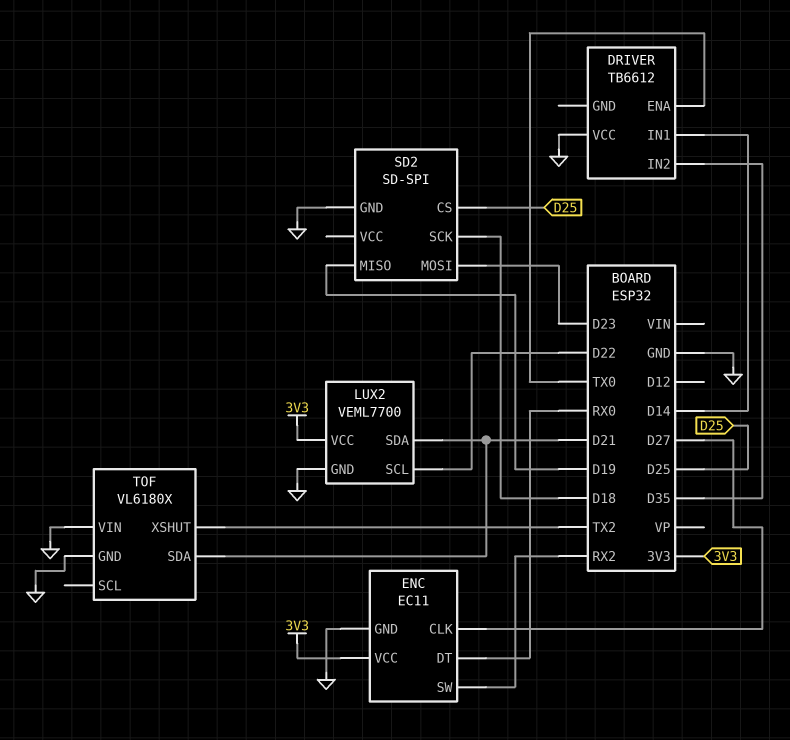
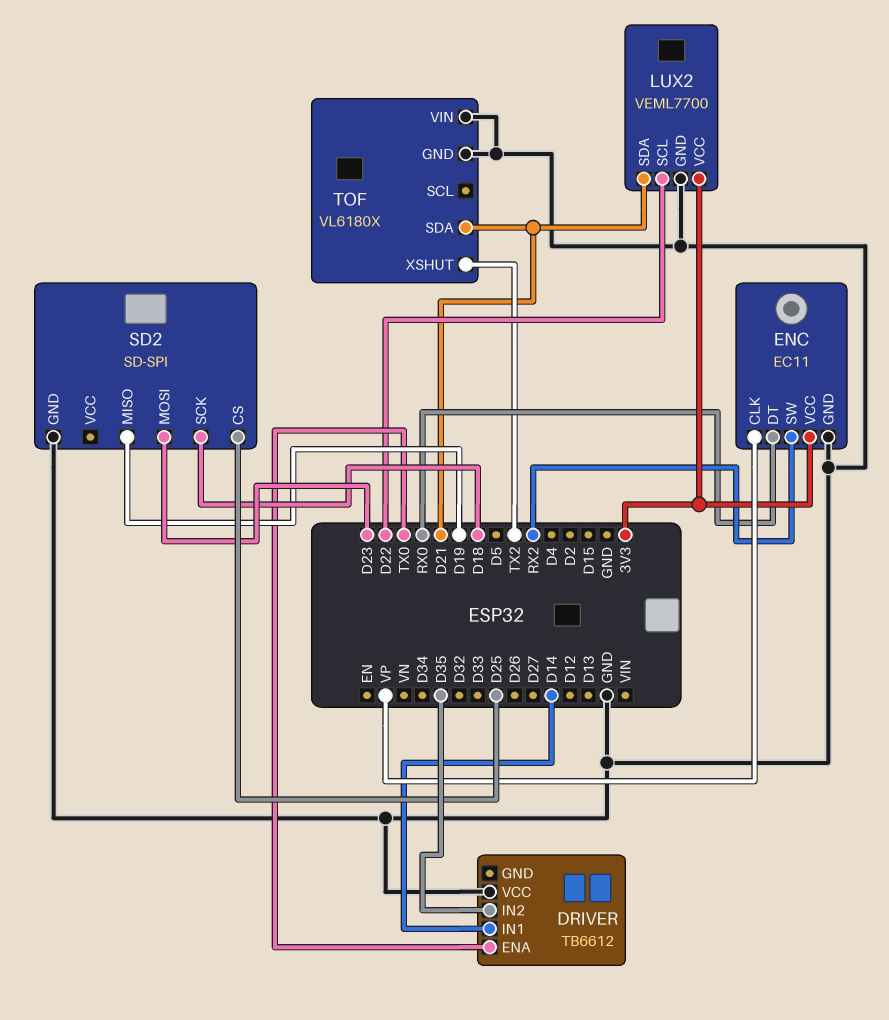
ENC pin CLK: D27 -> VP

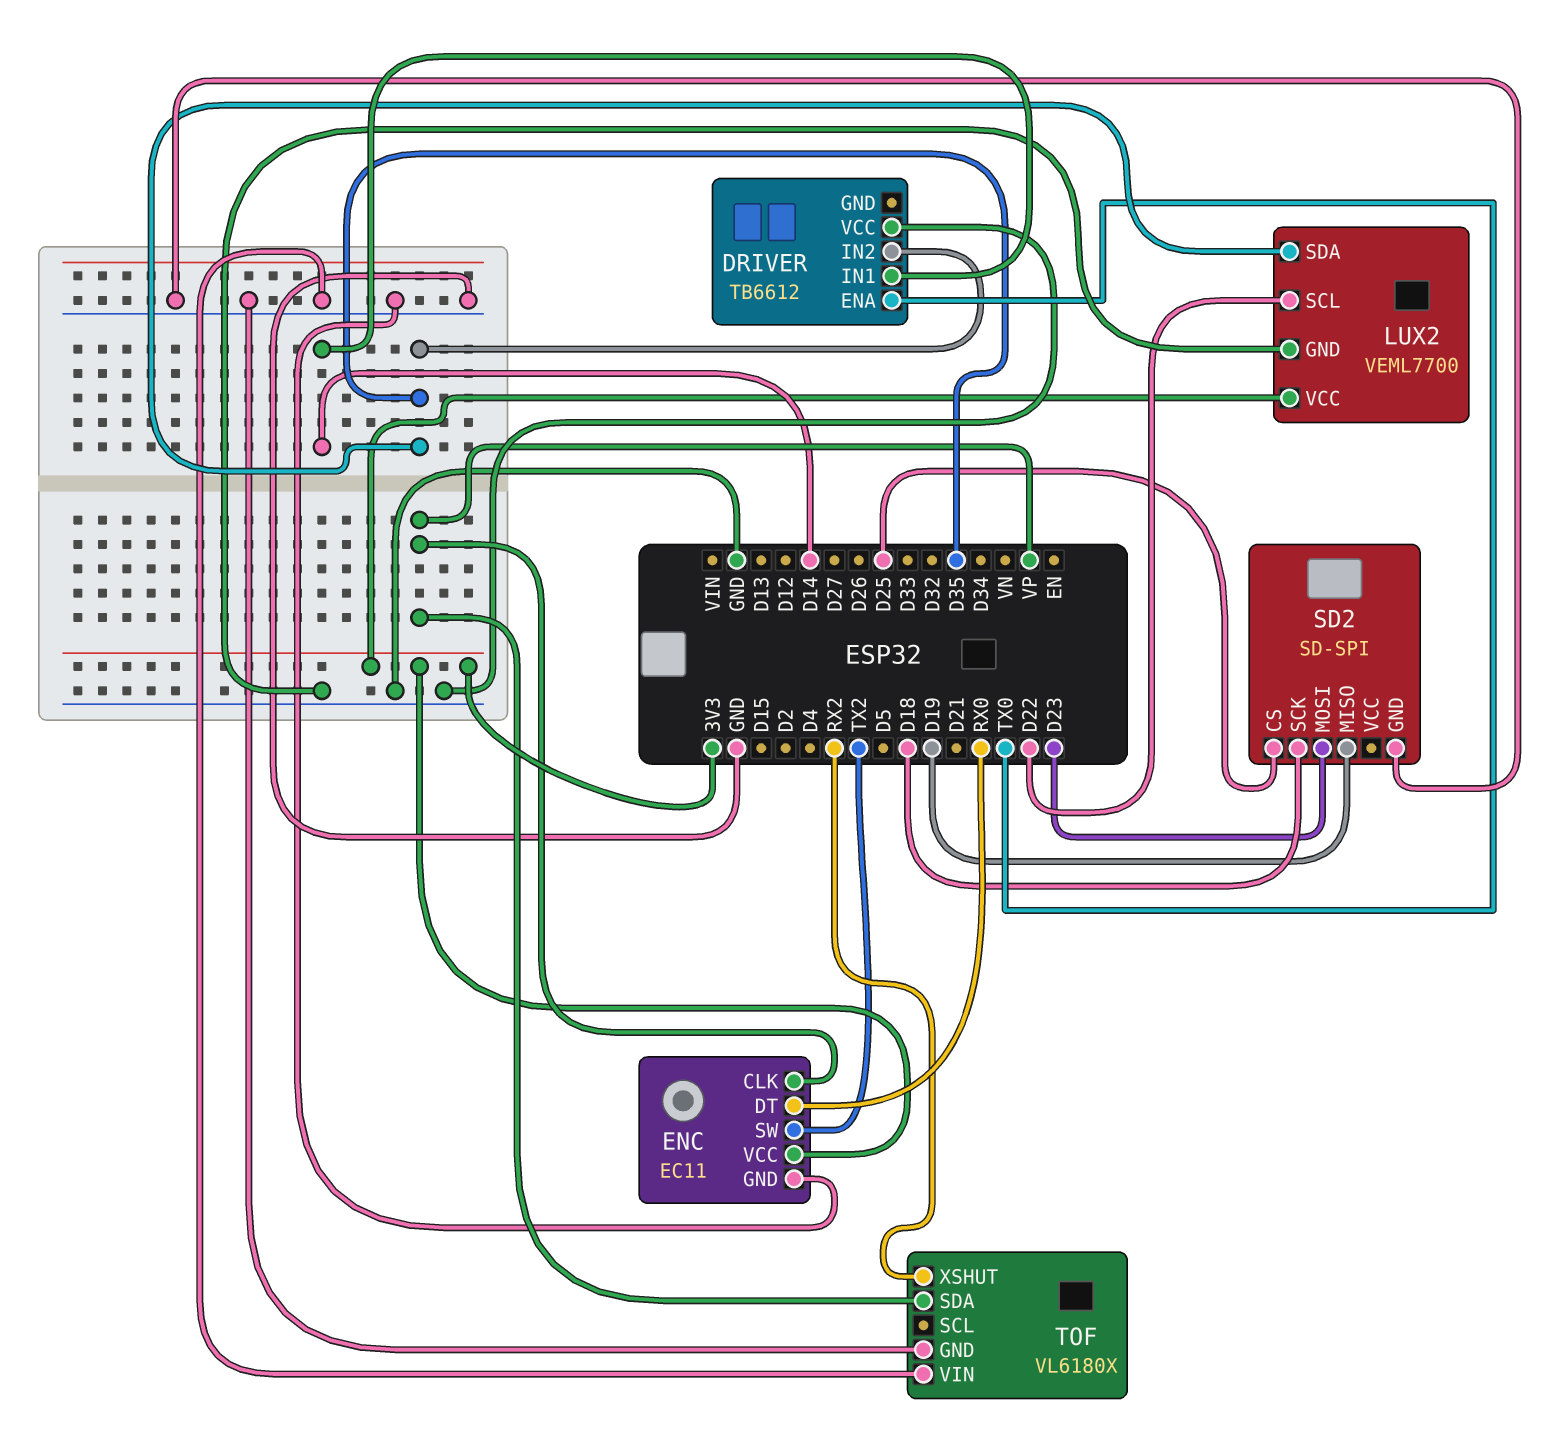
ENC pin SW: RX2 -> TX2
LUX2 pin SDA: D21 -> D35
TOF pin SDA: D21 -> VP
TOF pin XSHUT: TX2 -> RX2

